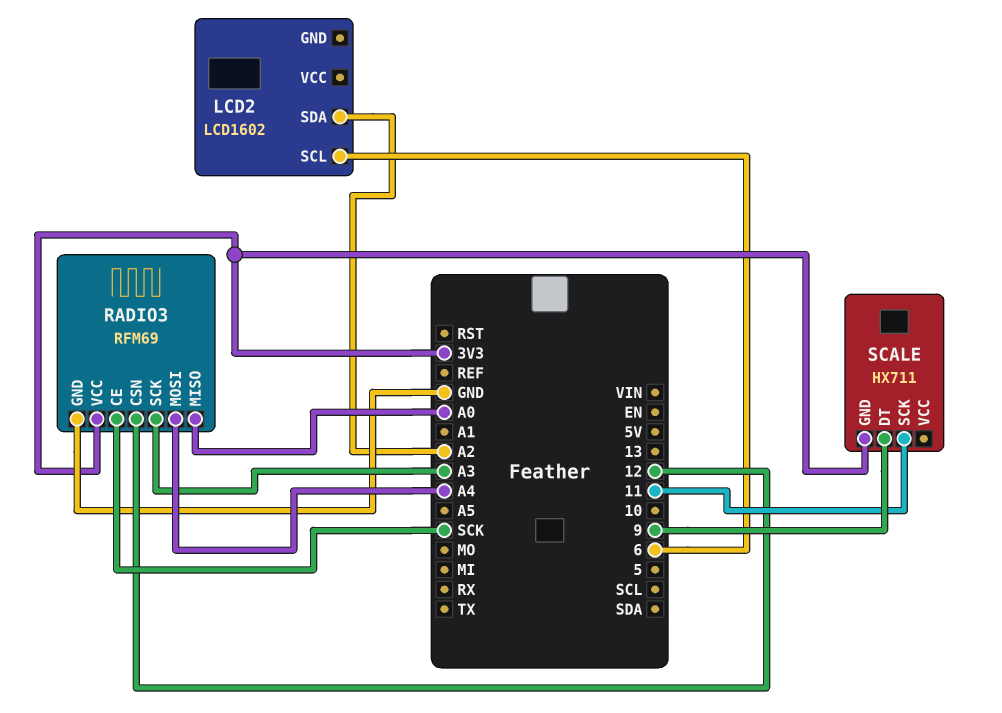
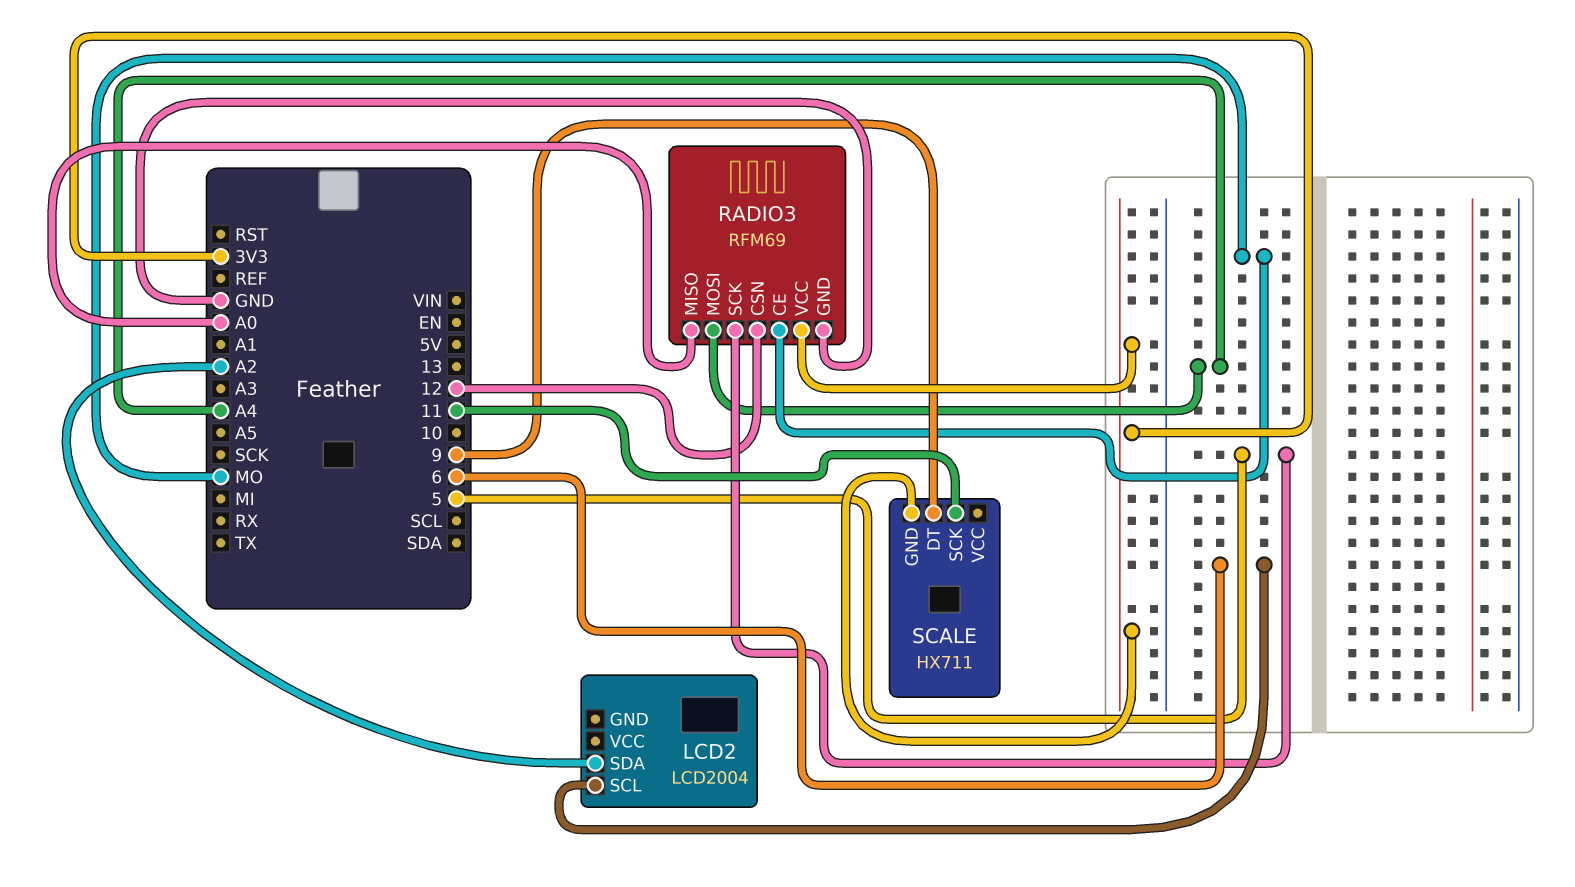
LCD2: LCD1602 -> LCD2004
RADIO3 pin CE: SCK -> MO
RADIO3 pin SCK: A3 -> 5

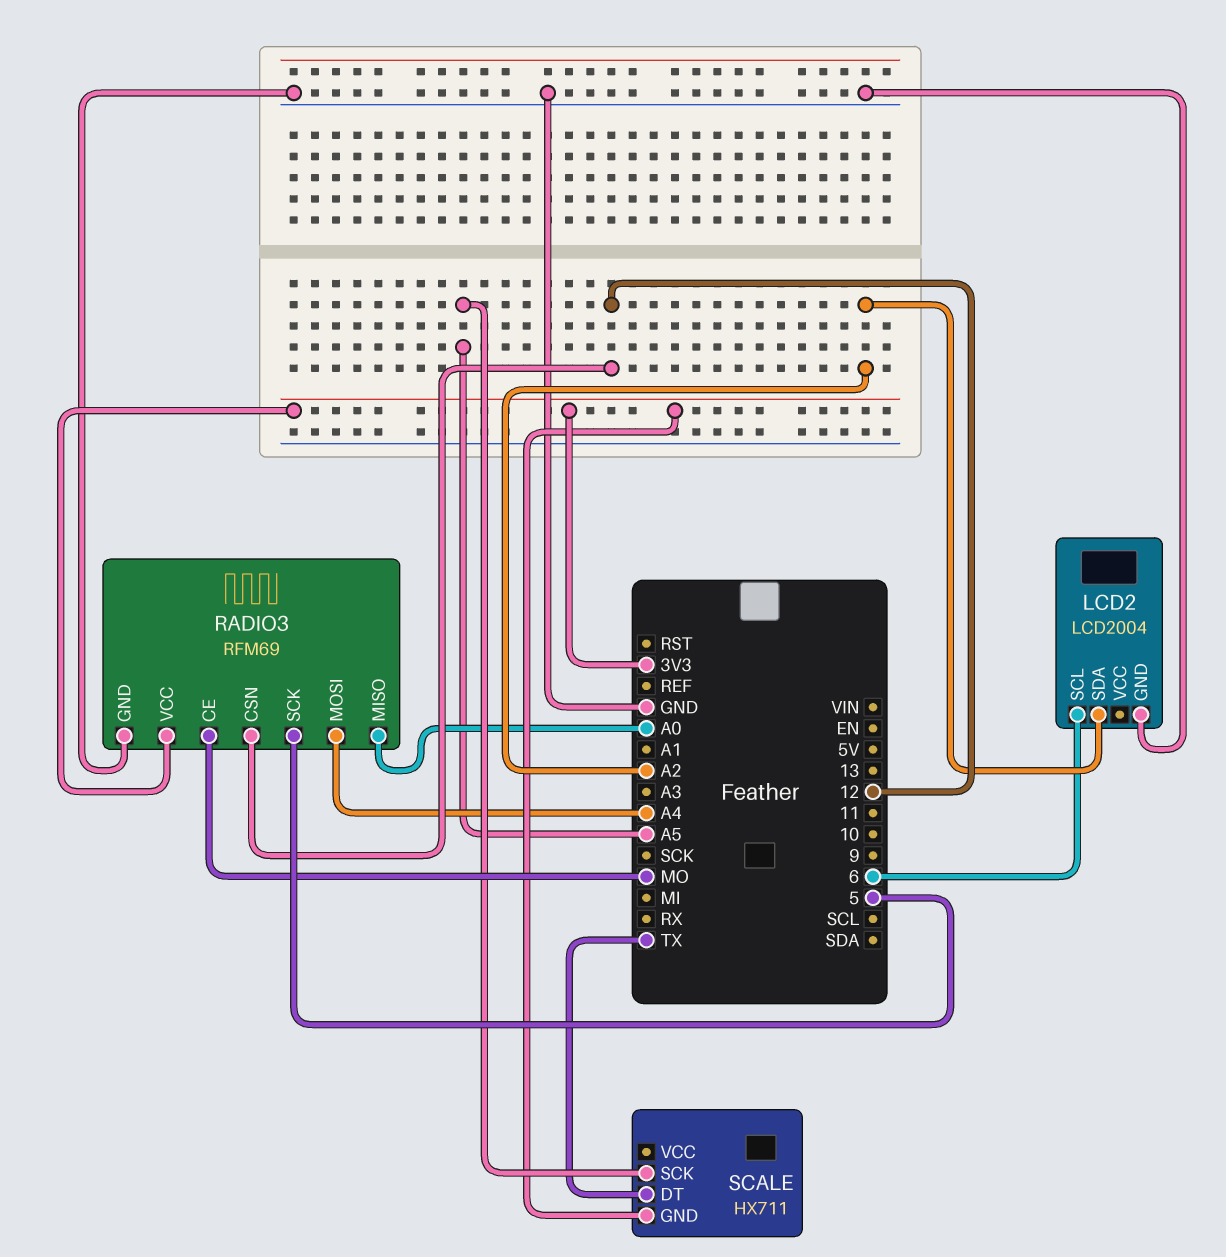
LCD2 pin GND: none -> GND
SCALE pin DT: 9 -> TX
SCALE pin SCK: 11 -> A5

